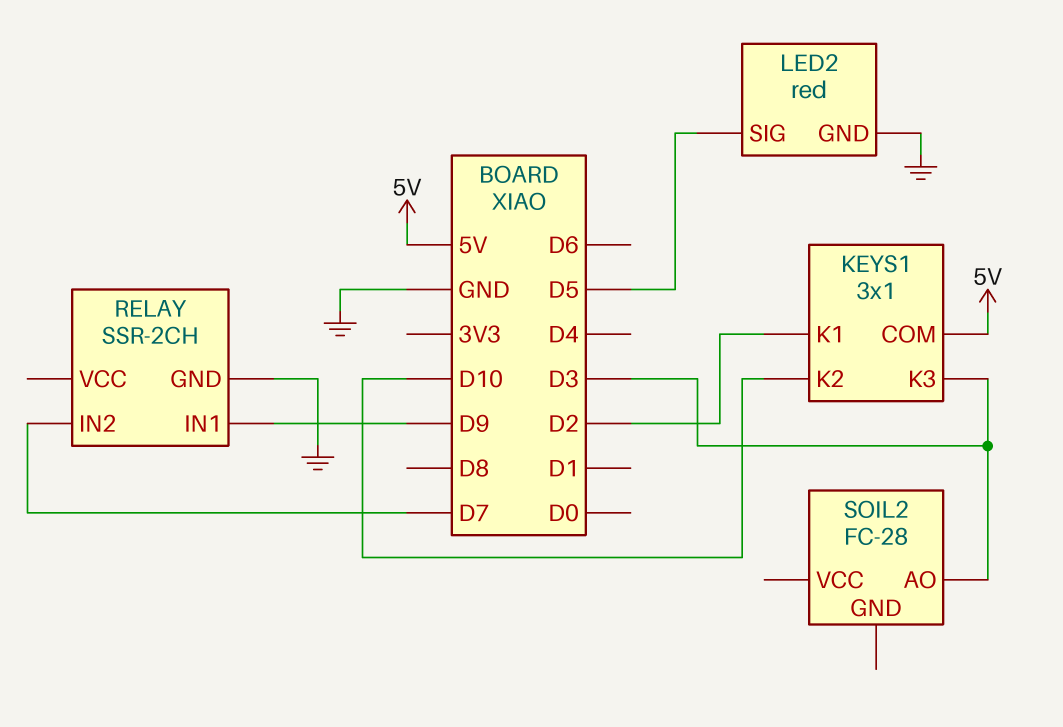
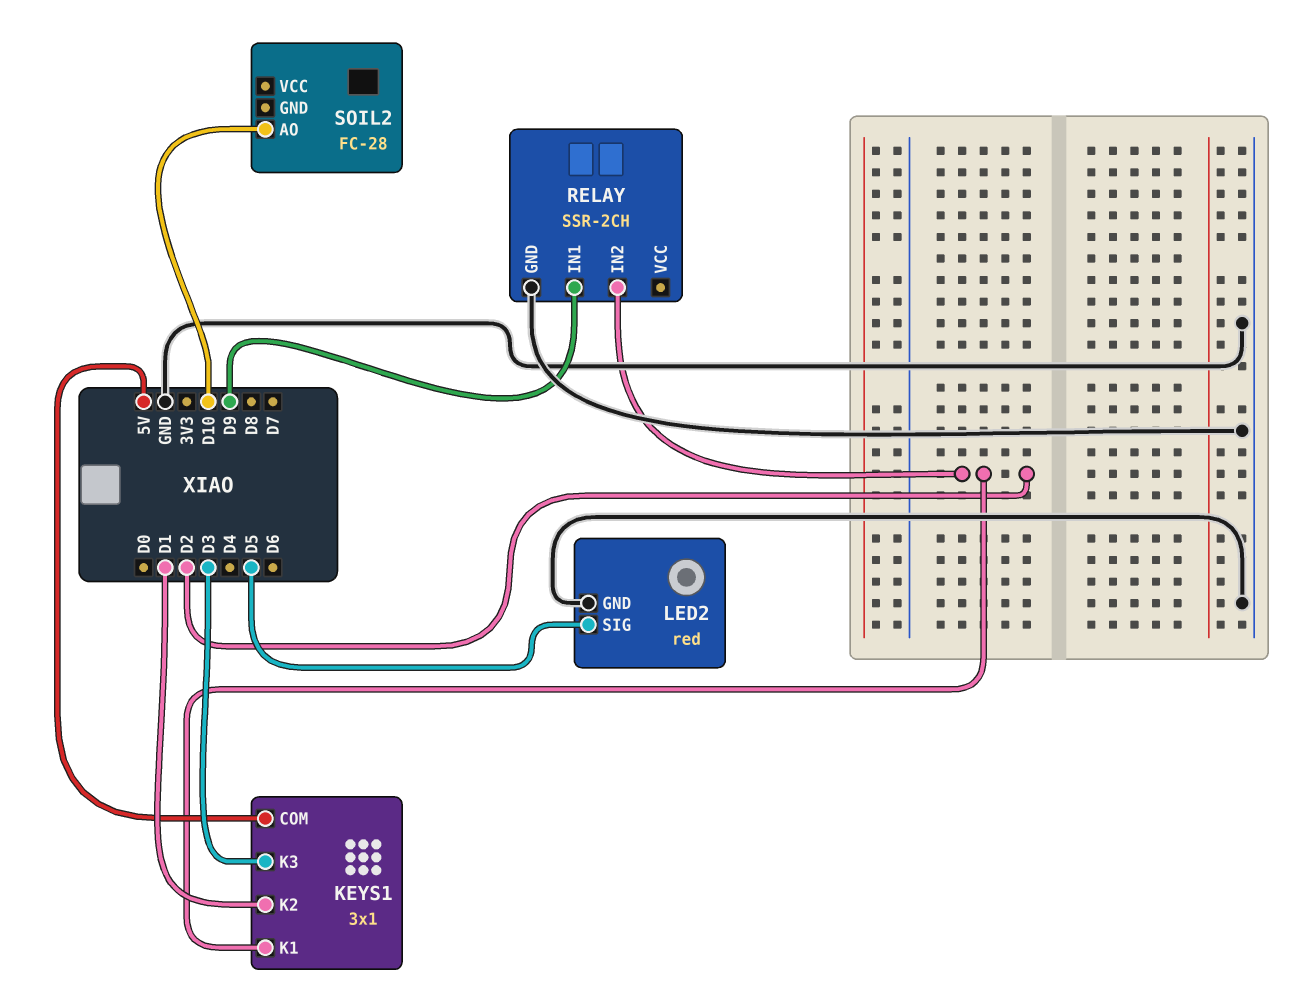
KEYS1 pin K2: D10 -> D1
RELAY pin IN2: D7 -> D2
SOIL2 pin AO: D3 -> D10

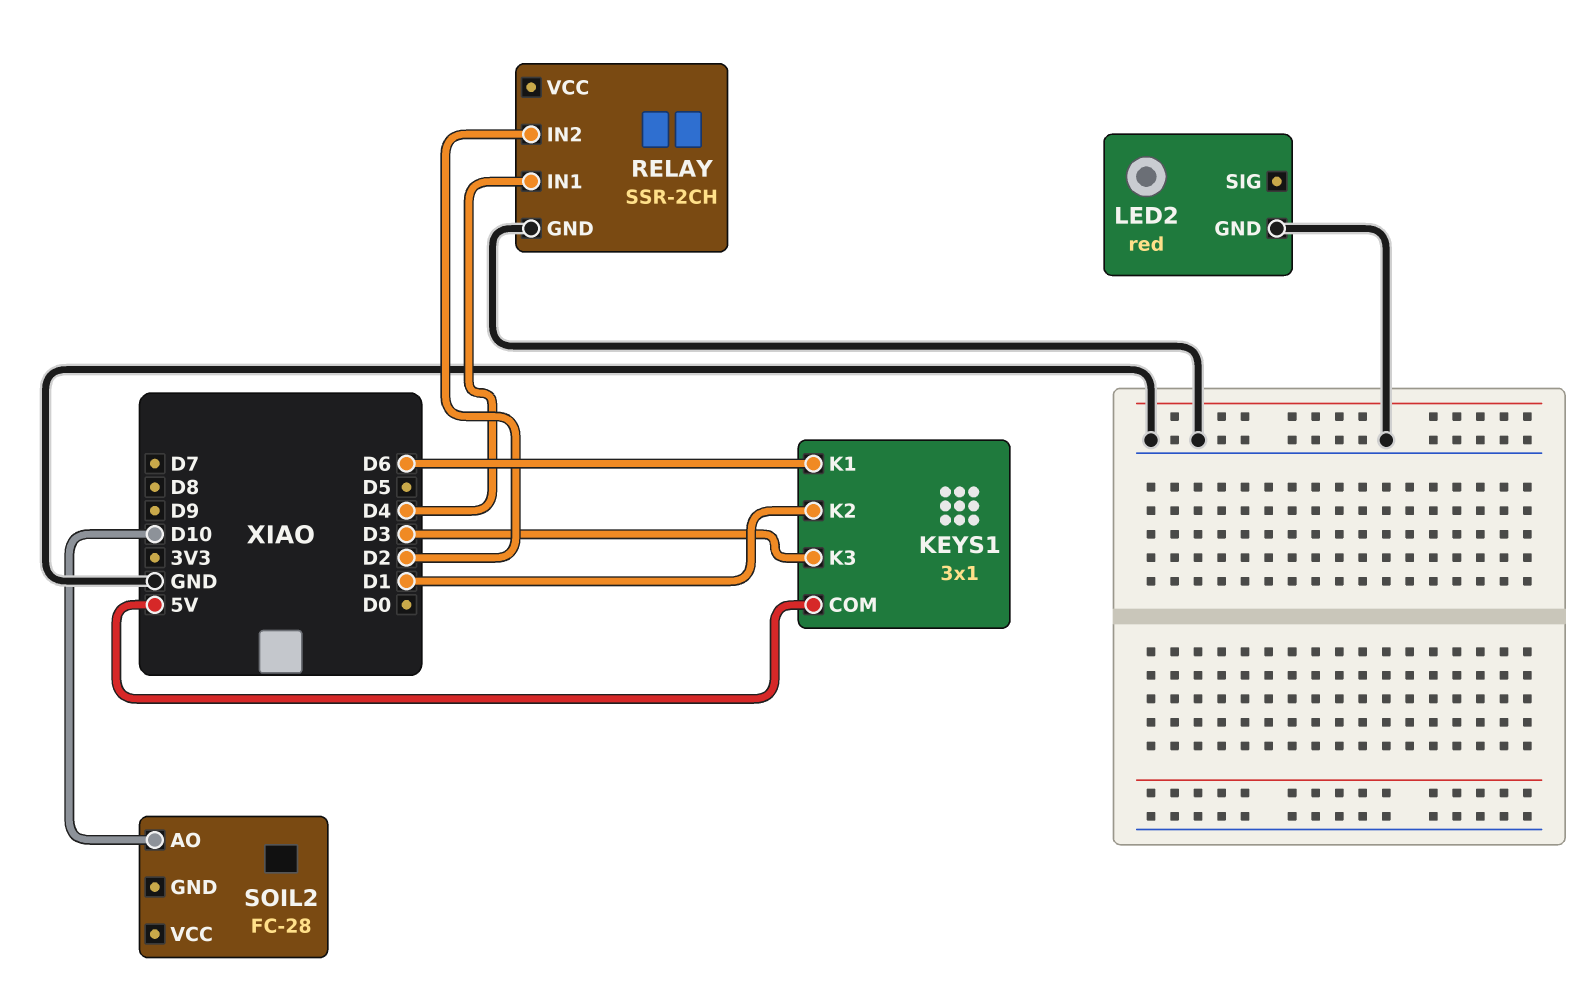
KEYS1 pin K1: D2 -> D6
LED2 pin SIG: D5 -> none
RELAY pin IN1: D9 -> D4

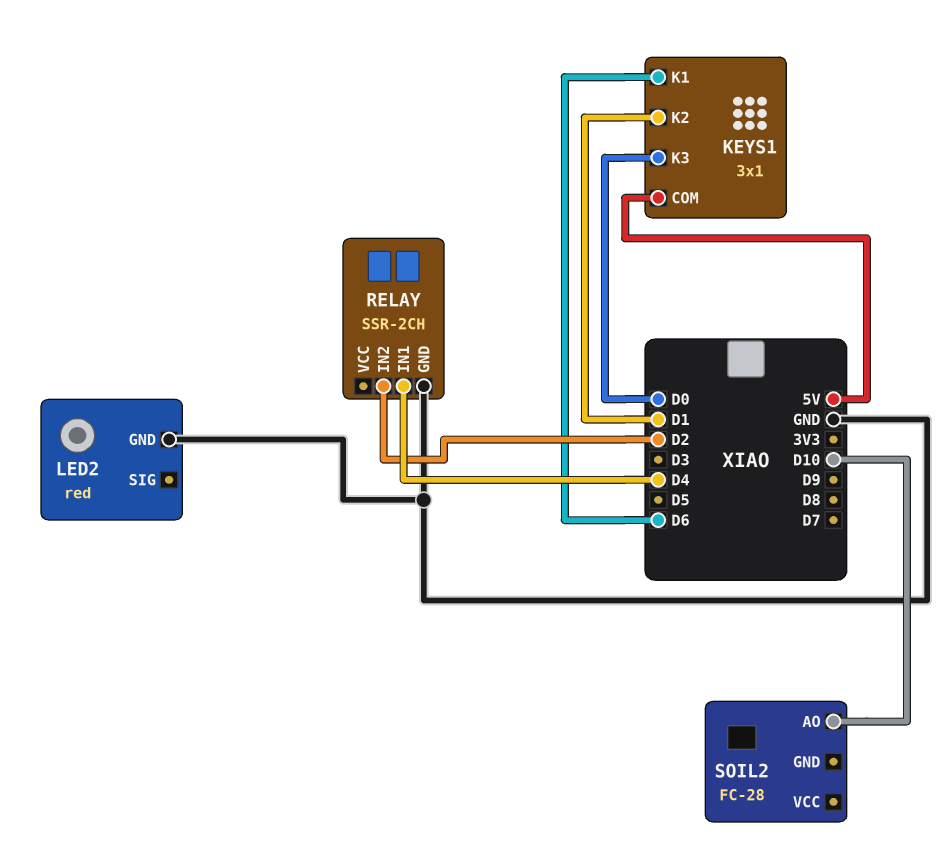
KEYS1 pin K3: D3 -> D0

